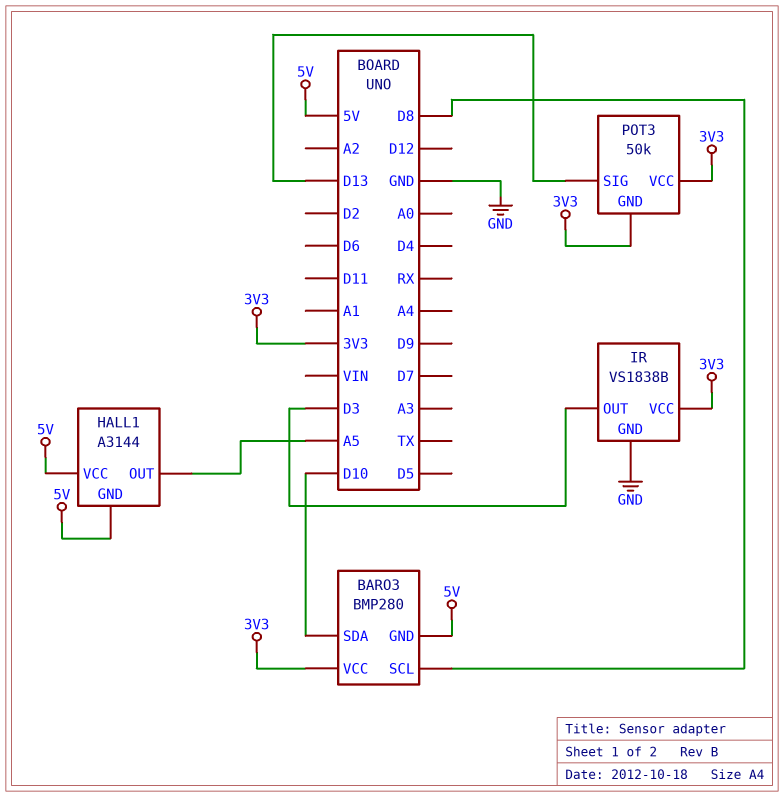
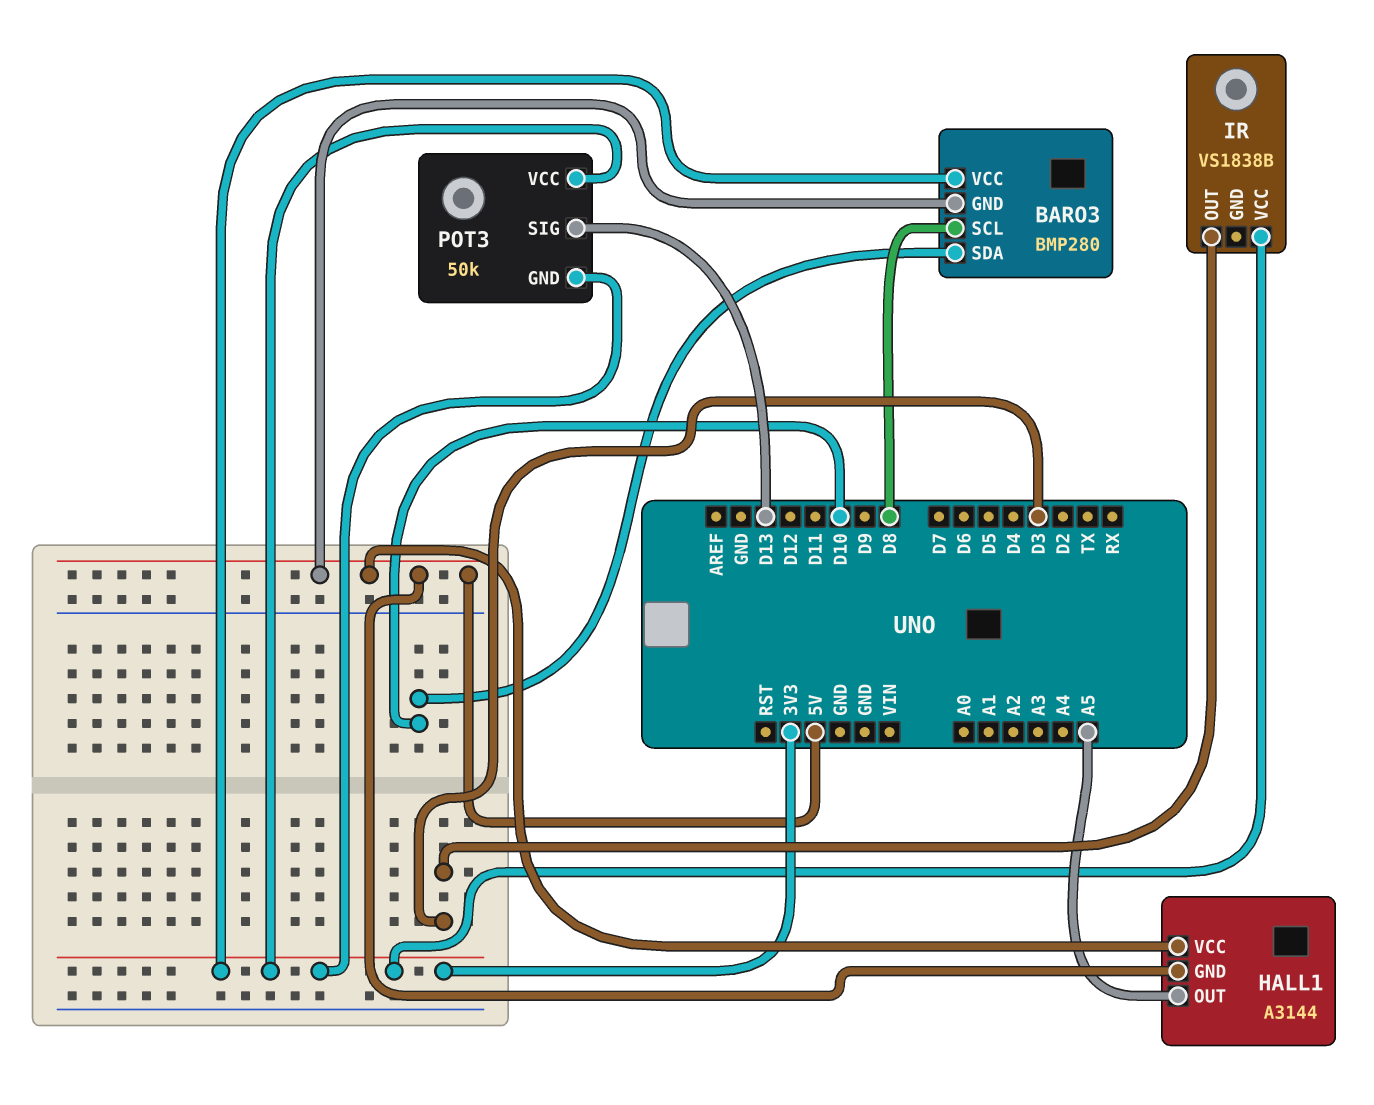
IR pin GND: GND -> none

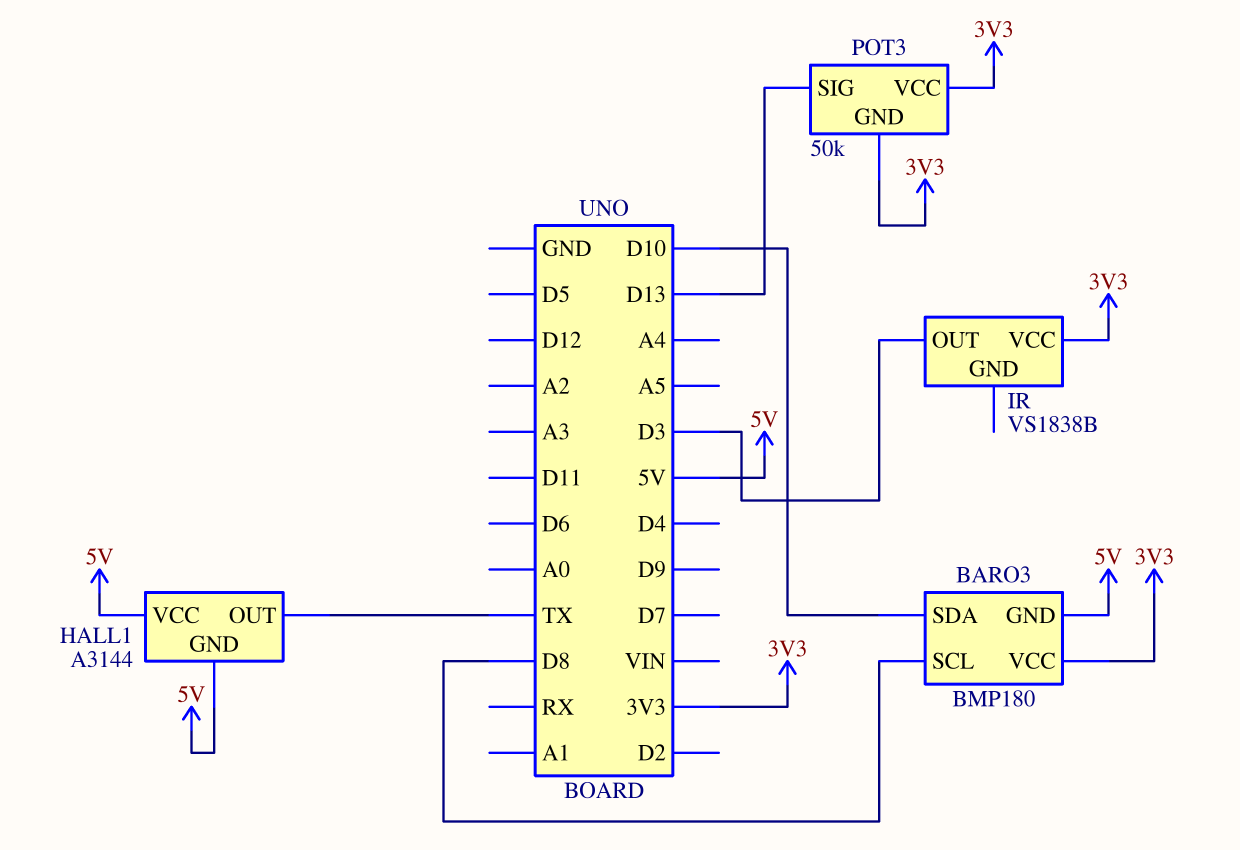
BARO3: BMP280 -> BMP180
HALL1 pin OUT: A5 -> TX

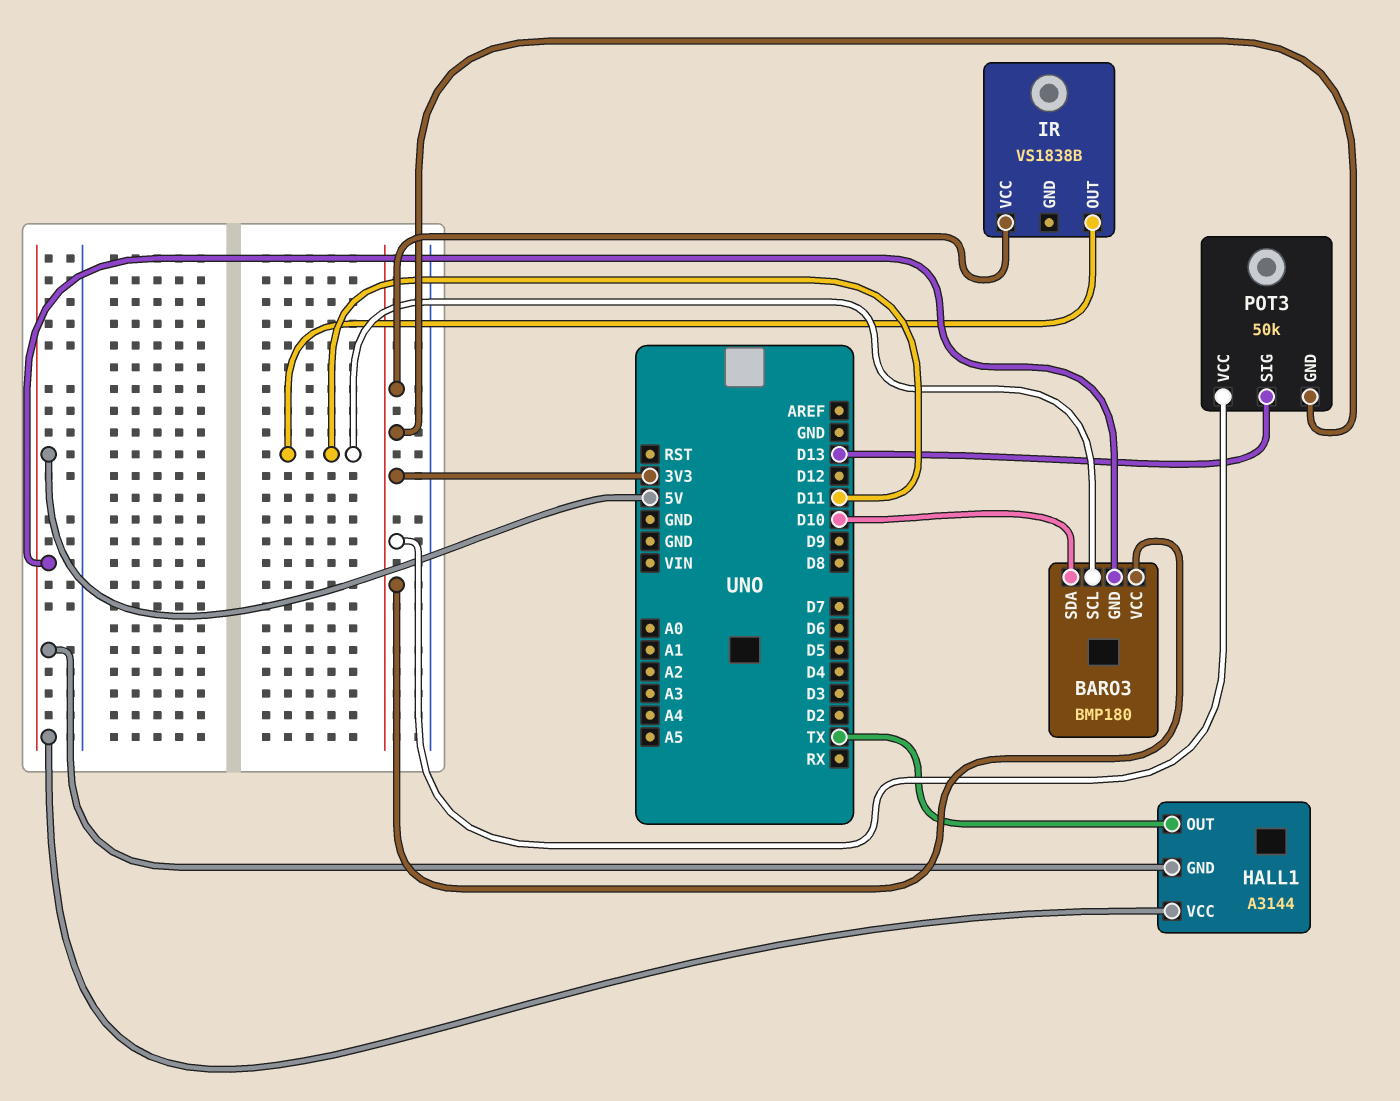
BARO3 pin SCL: D8 -> D11
IR pin OUT: D3 -> D11

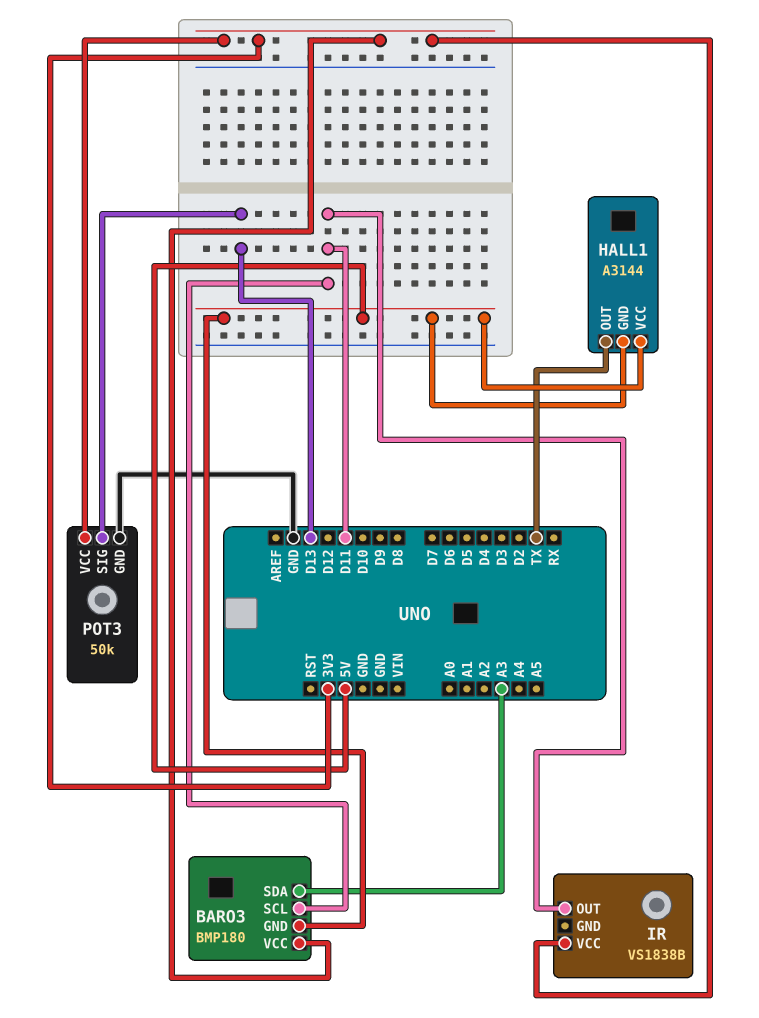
BARO3 pin SDA: D10 -> A3
POT3 pin GND: 3V3 -> GND

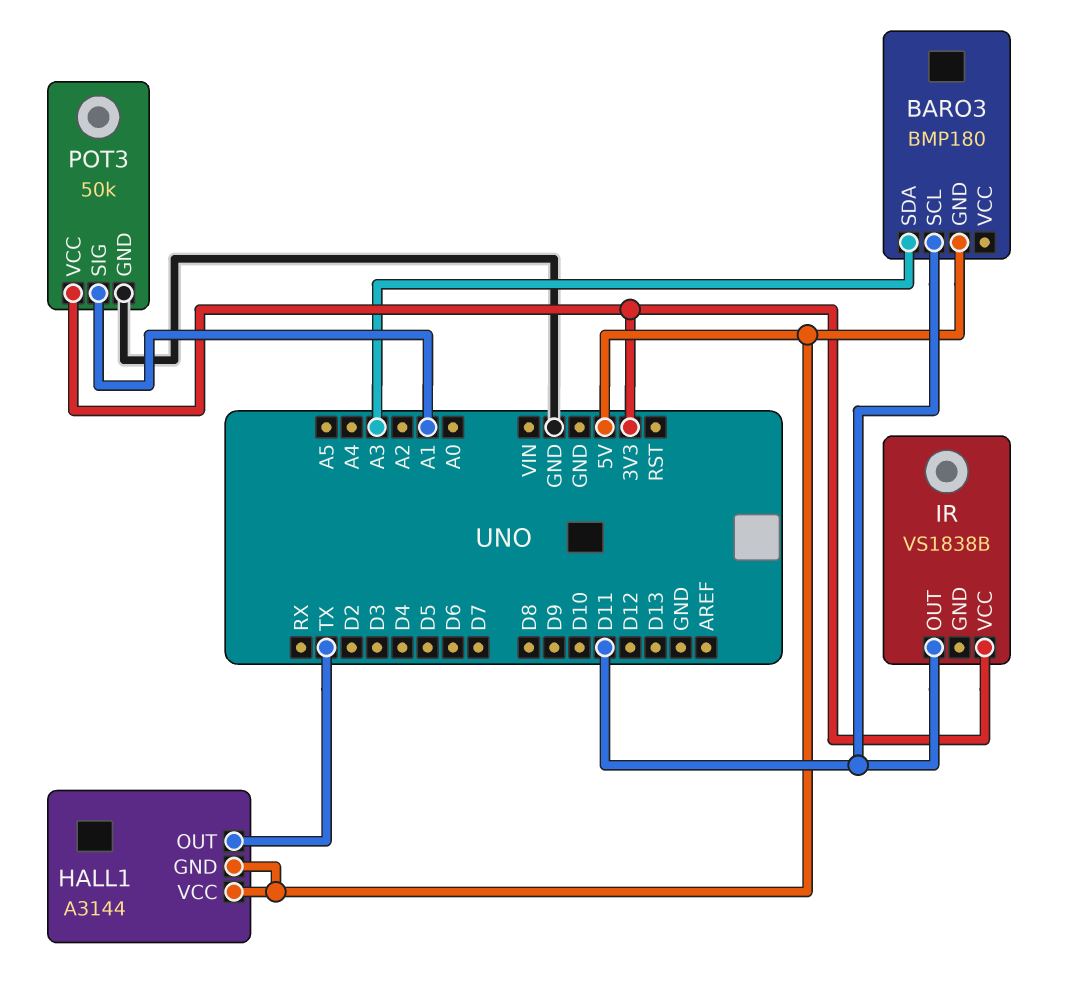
BARO3 pin VCC: 3V3 -> none
POT3 pin SIG: D13 -> A1

